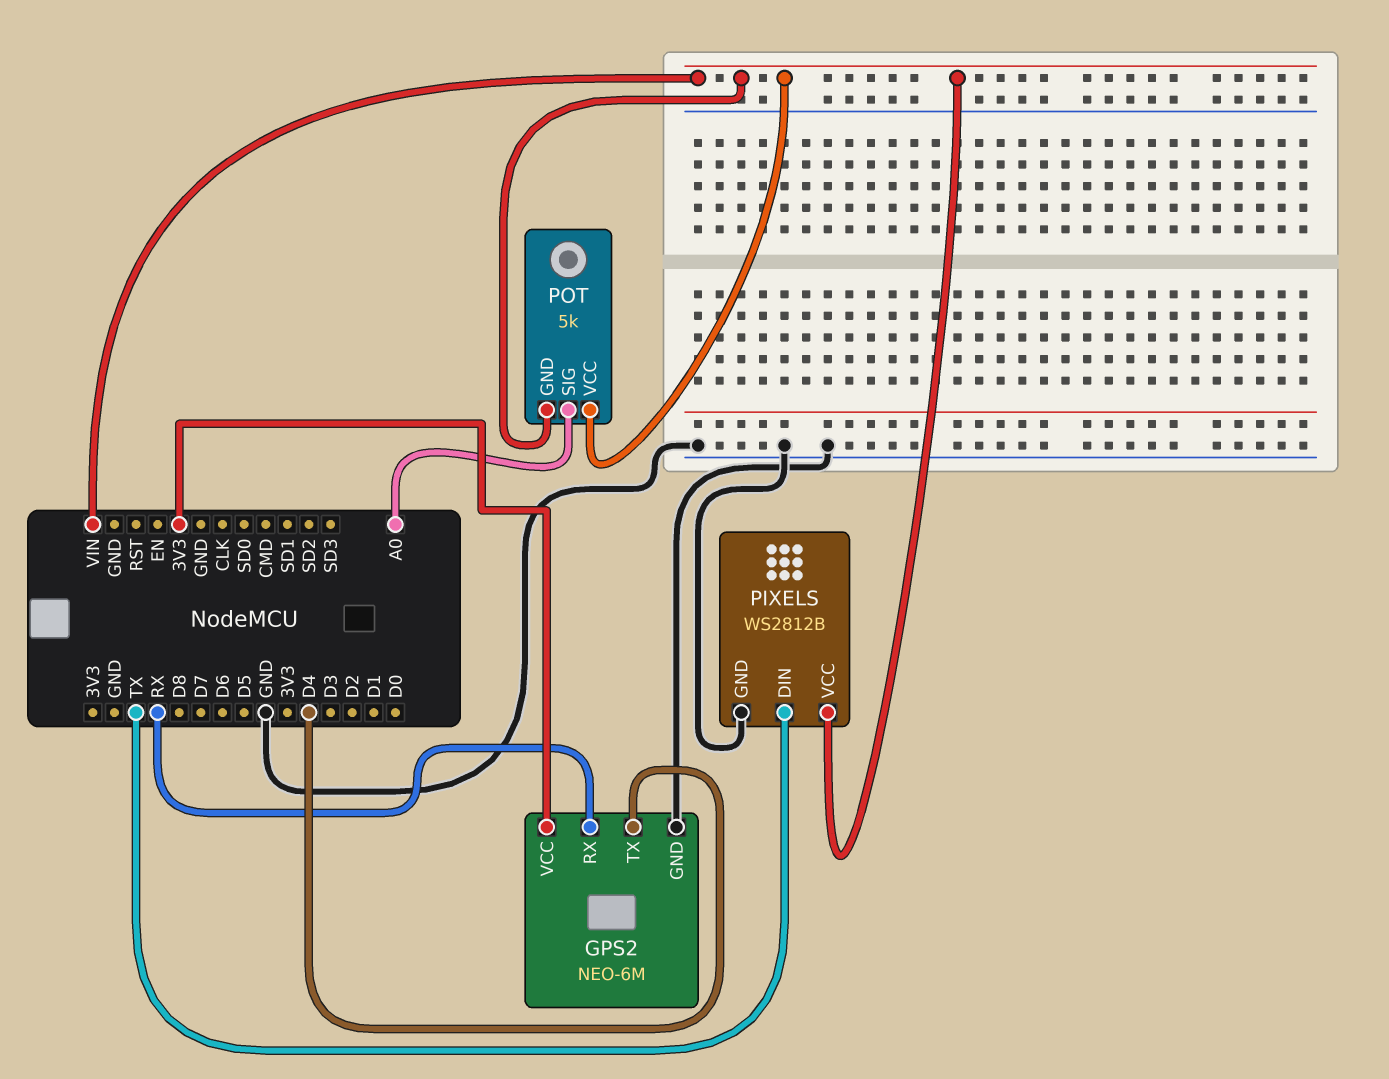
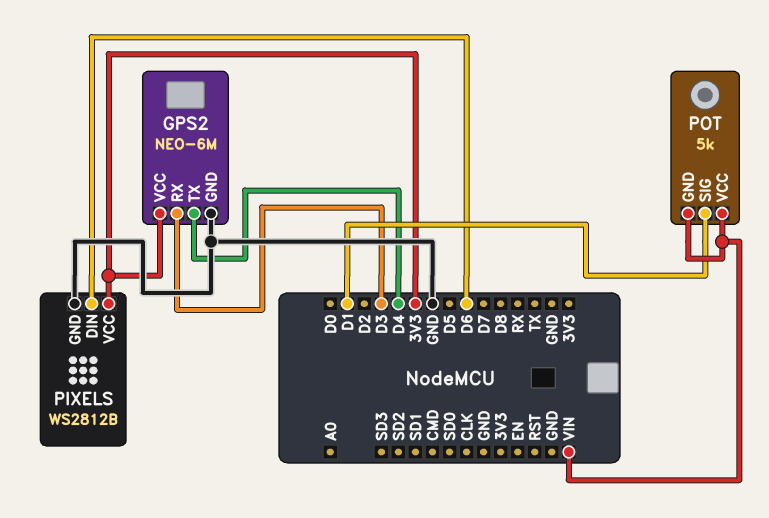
GPS2 pin RX: RX -> D3
PIXELS pin DIN: TX -> D6
PIXELS pin VCC: VIN -> 3V3
POT pin SIG: A0 -> D1

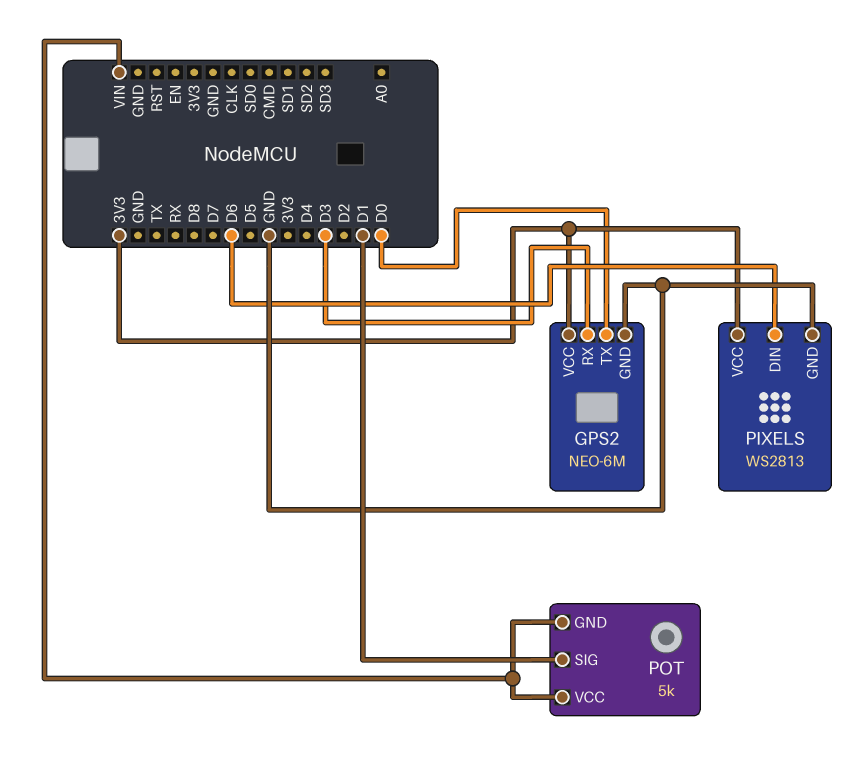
GPS2 pin TX: D4 -> D0
PIXELS: WS2812B -> WS2813

